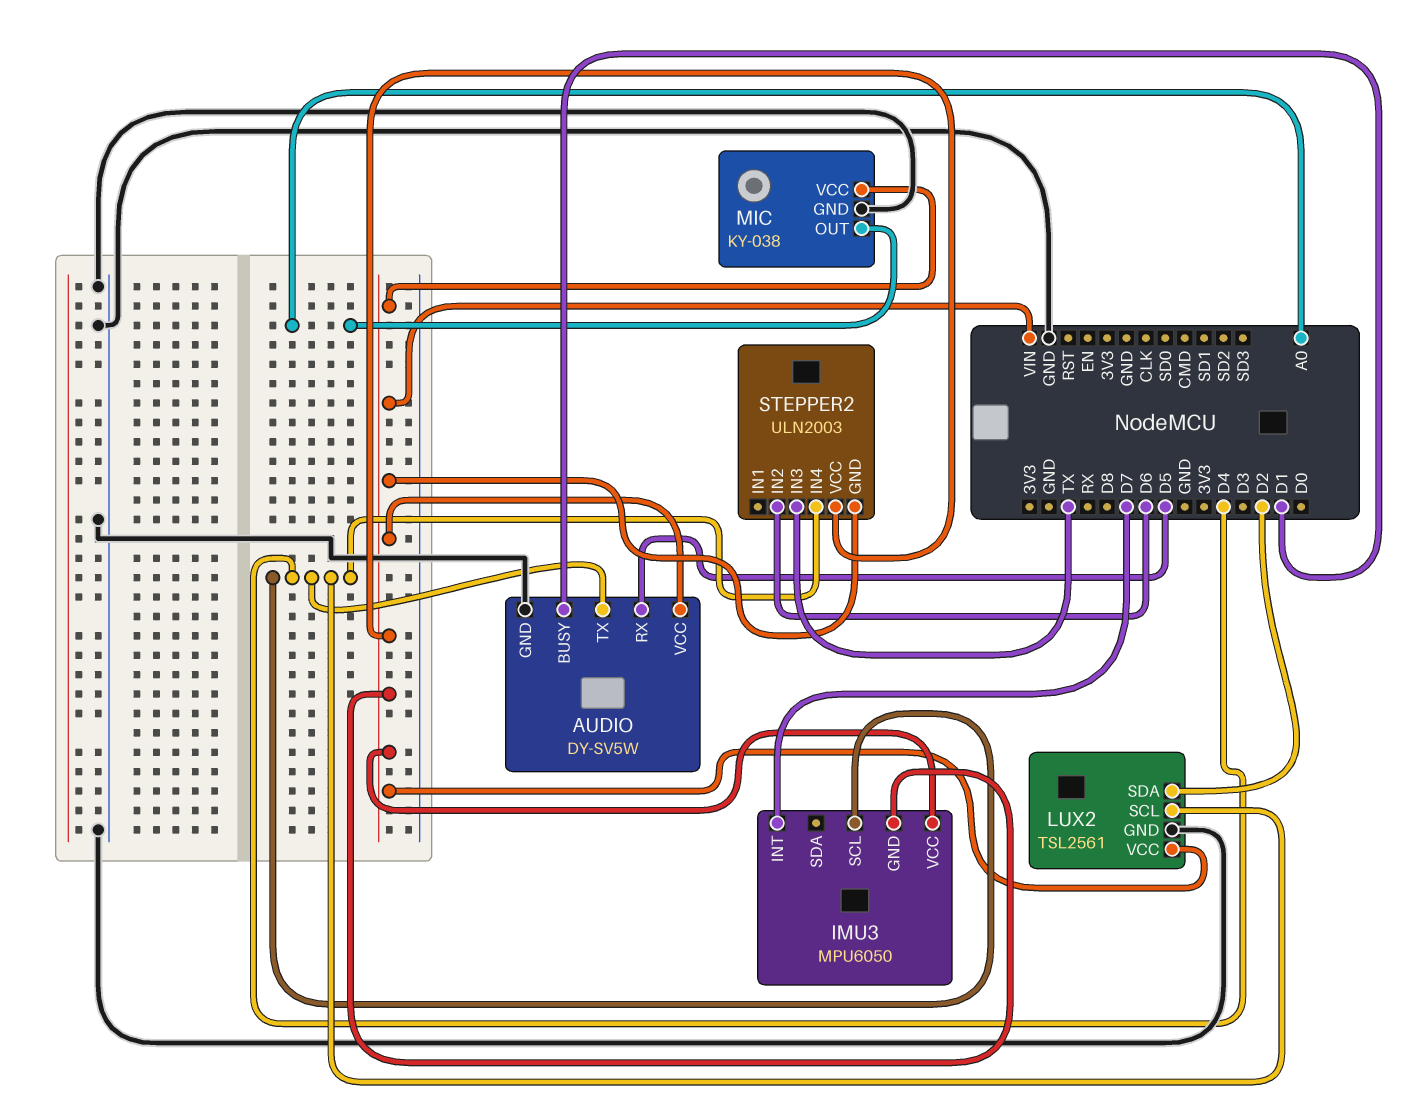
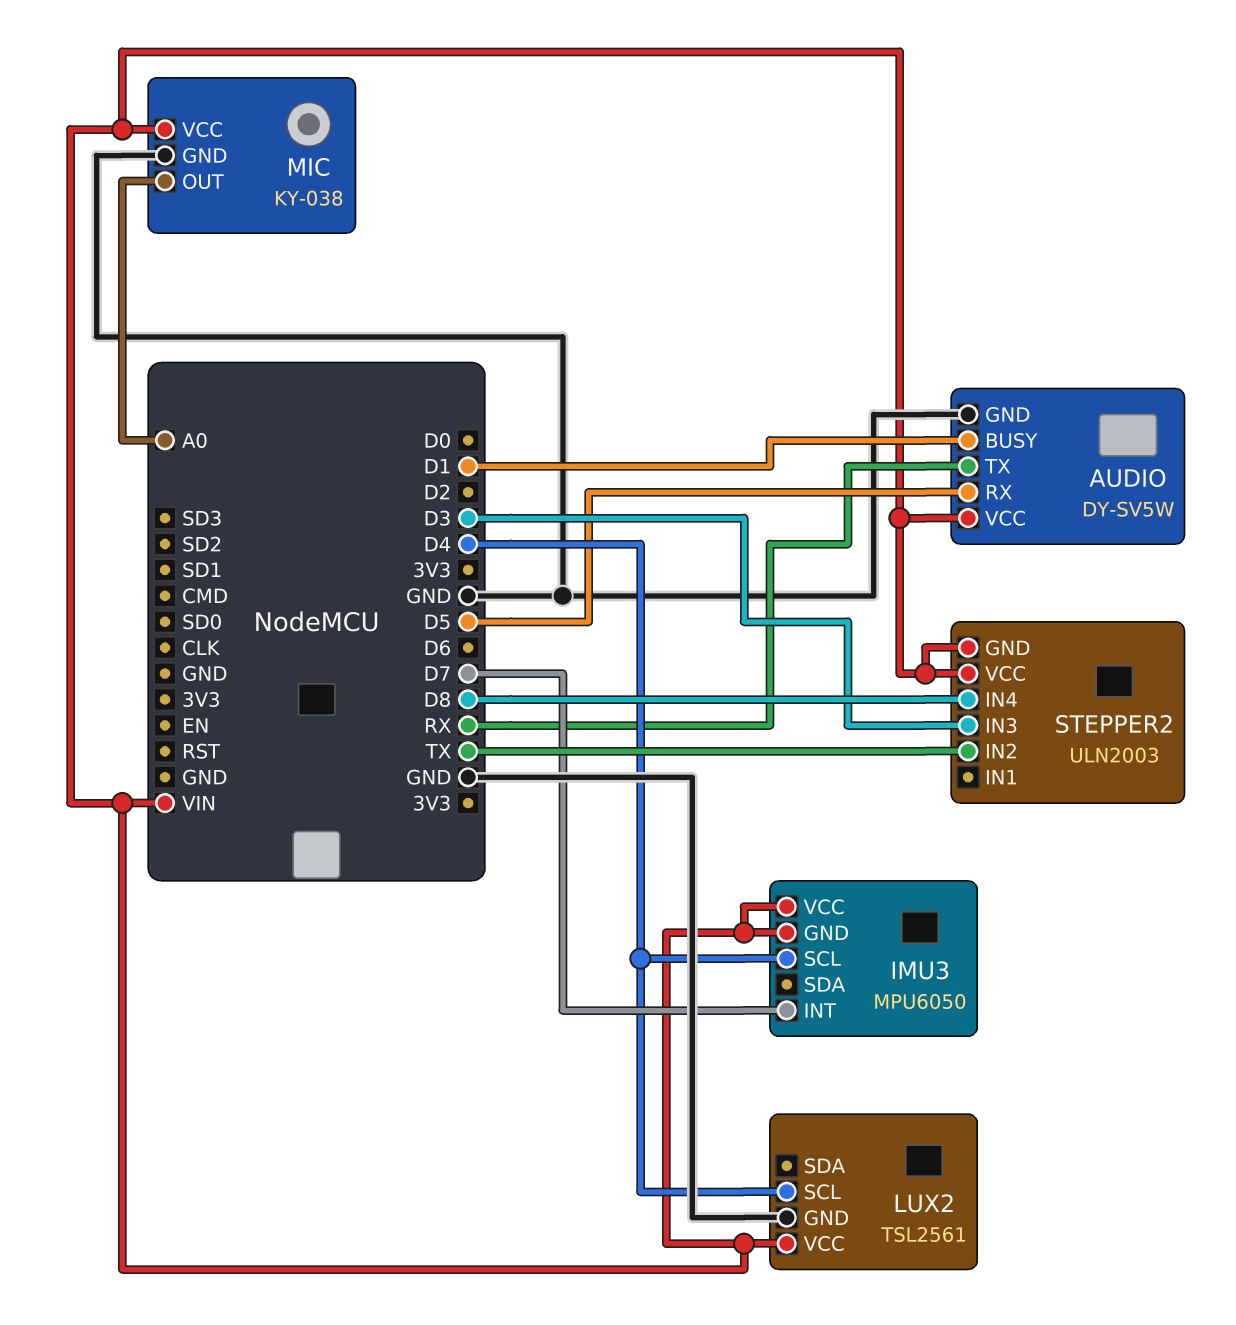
AUDIO pin TX: D4 -> RX
LUX2 pin SDA: D2 -> none
STEPPER2 pin IN2: D6 -> TX
STEPPER2 pin IN3: TX -> D3
STEPPER2 pin IN4: D4 -> D8

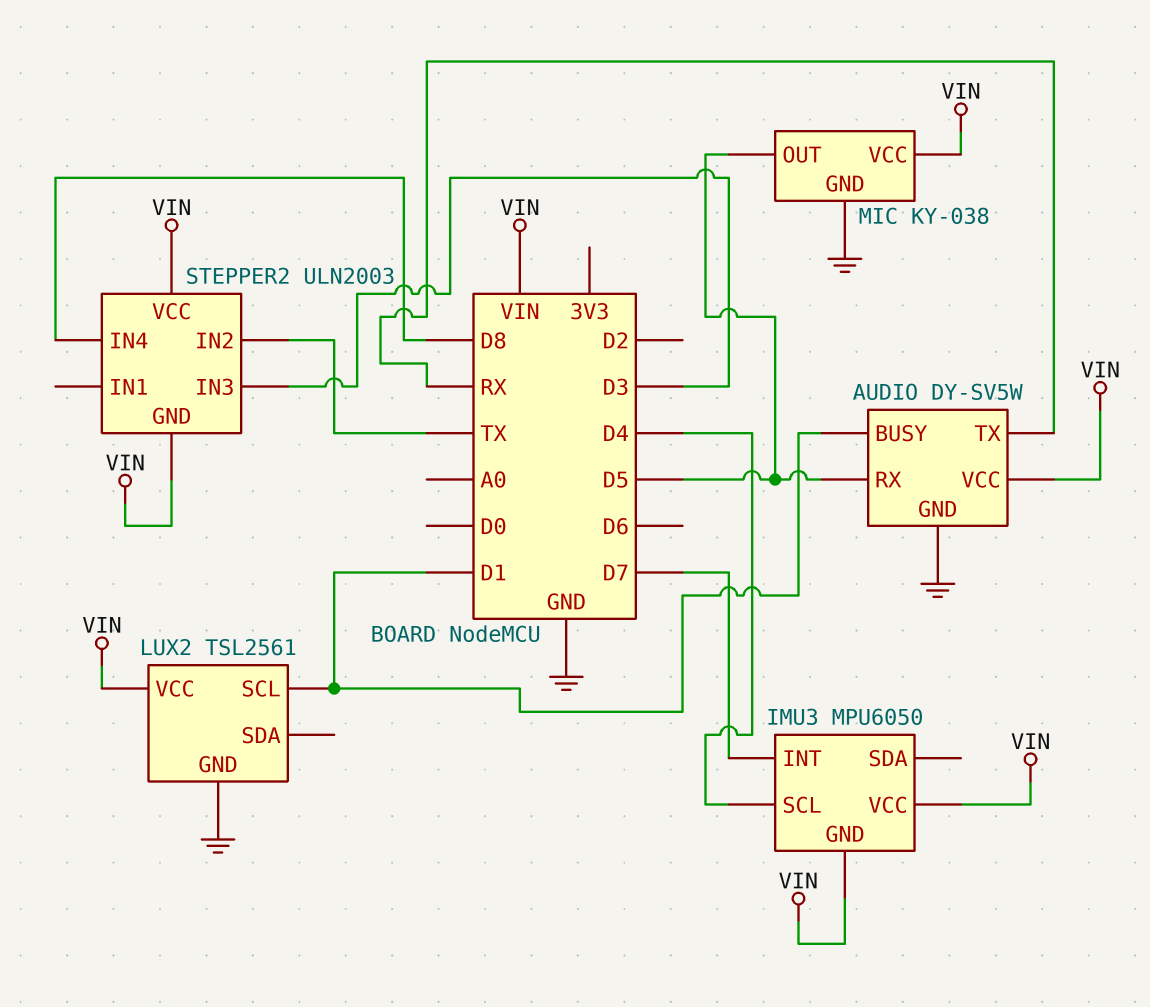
LUX2 pin SCL: D4 -> D1
MIC pin OUT: A0 -> D5

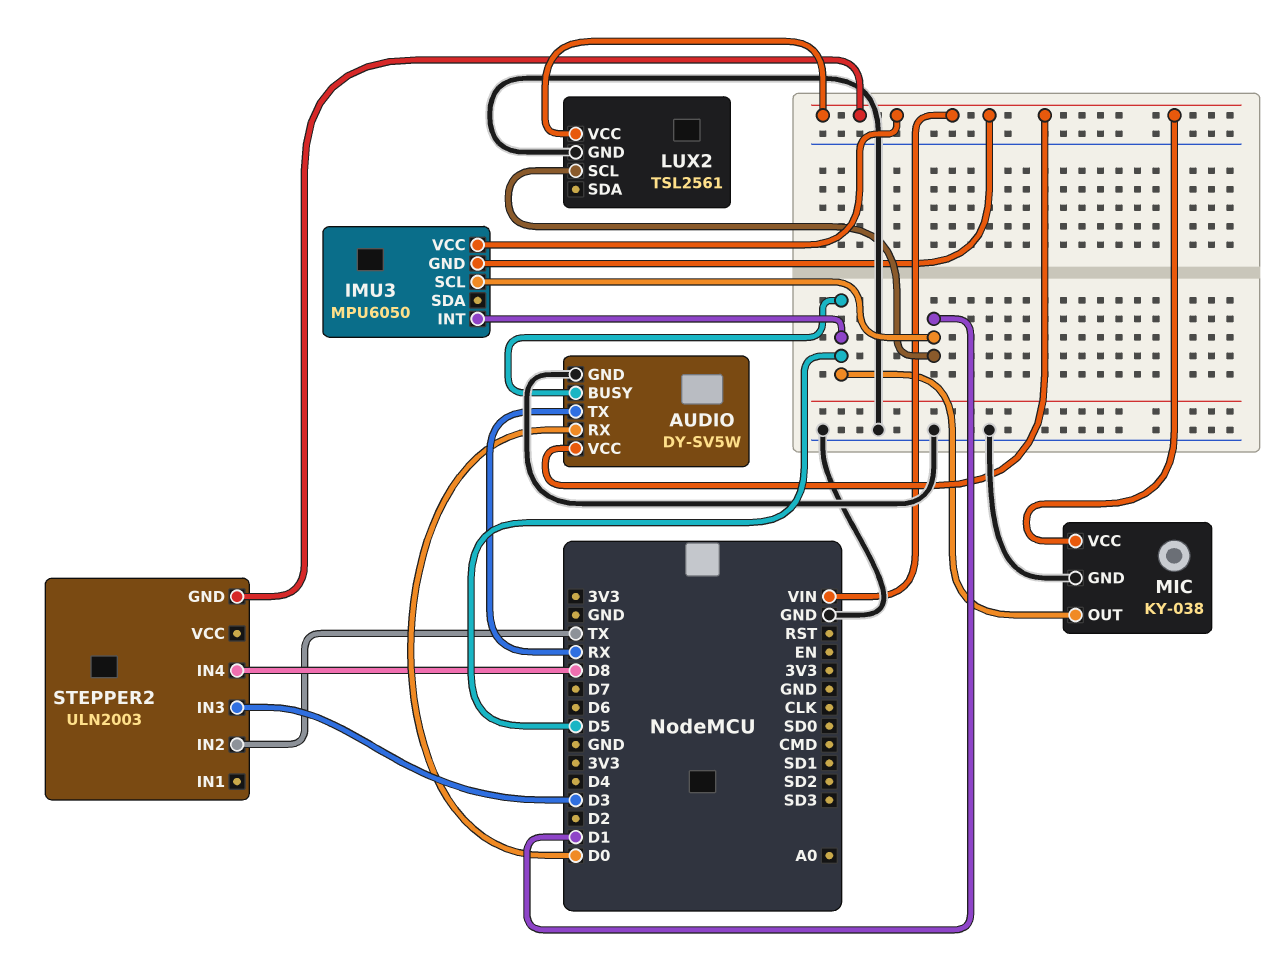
AUDIO pin BUSY: D1 -> D5
AUDIO pin RX: D5 -> D0
IMU3 pin INT: D7 -> D5
IMU3 pin SCL: D4 -> D1
STEPPER2 pin VCC: VIN -> none

